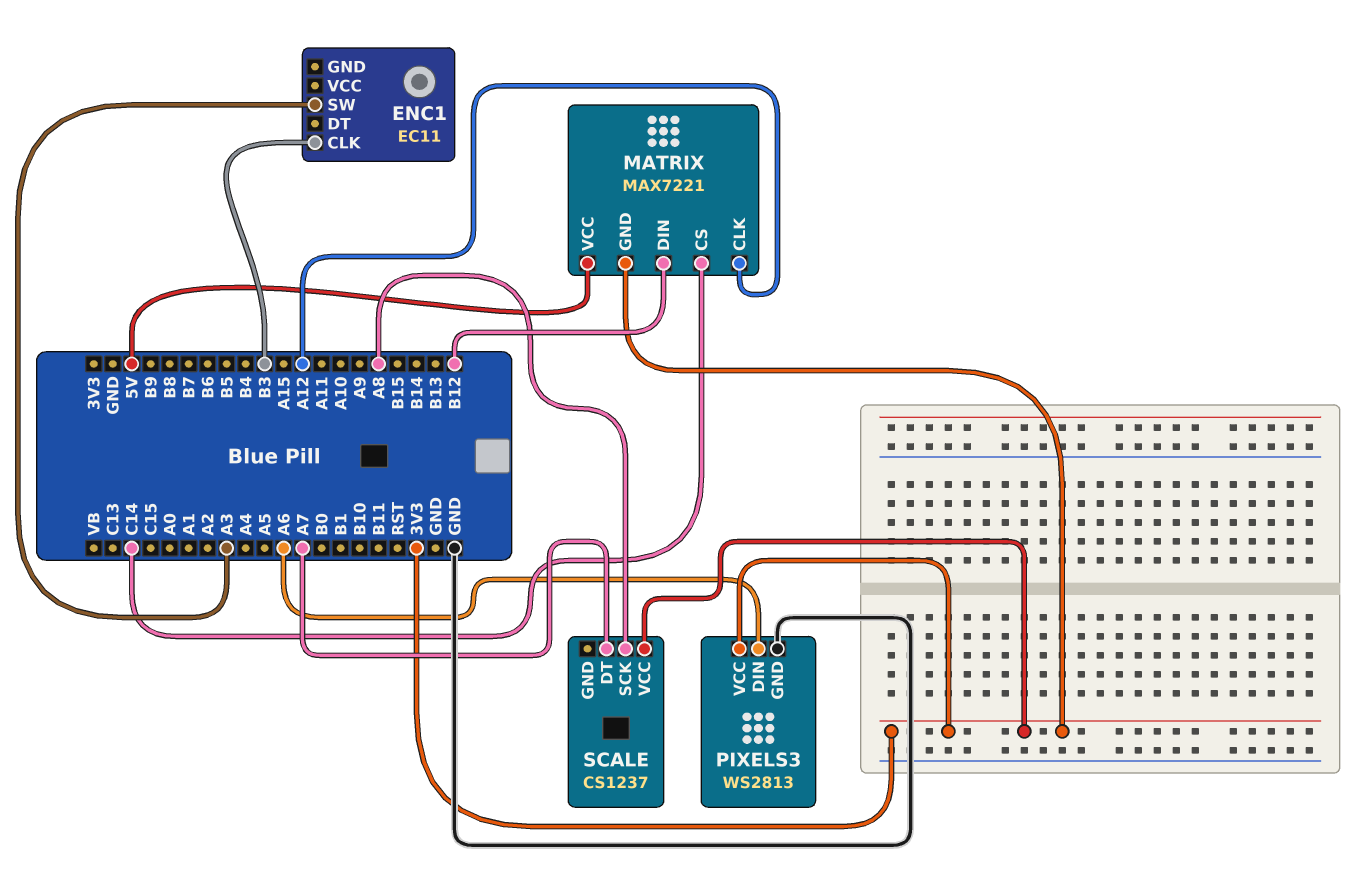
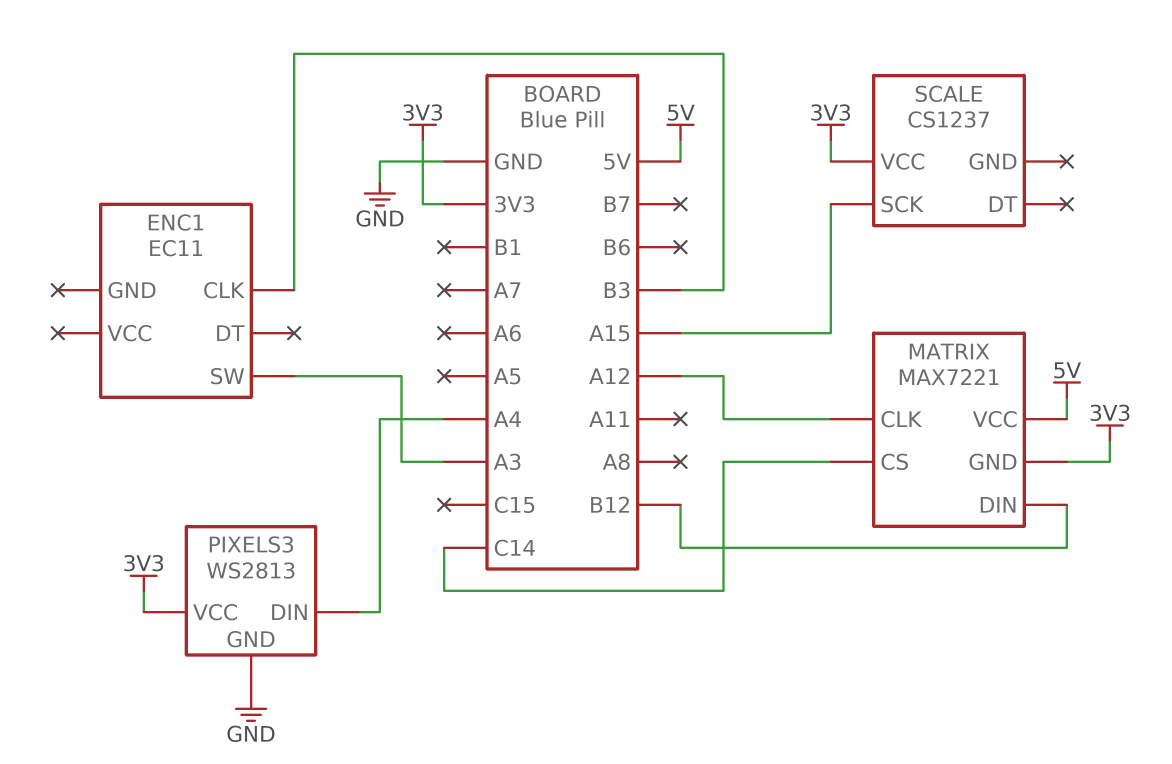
PIXELS3 pin DIN: A6 -> A4
SCALE pin DT: A7 -> none
SCALE pin SCK: A8 -> A15

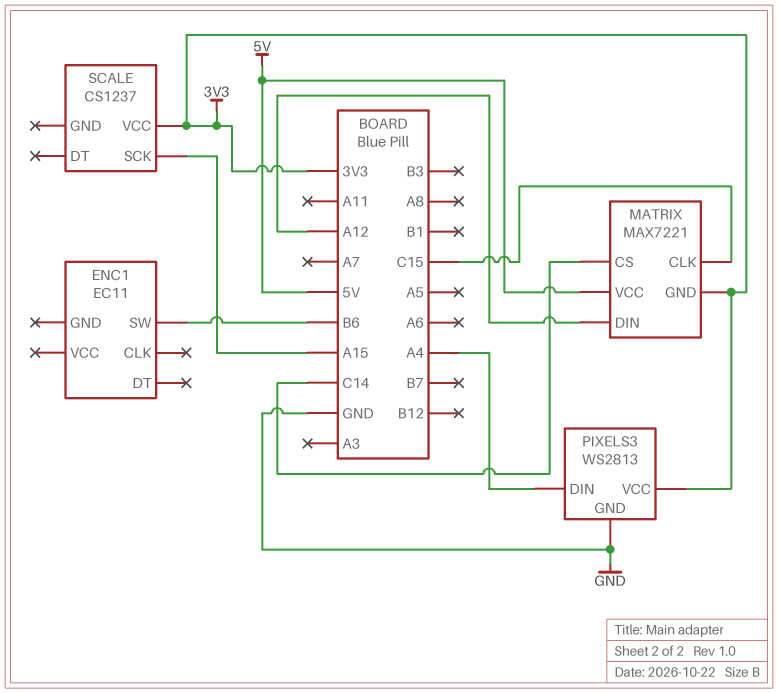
ENC1 pin CLK: B3 -> none
ENC1 pin SW: A3 -> B6
MATRIX pin CLK: A12 -> C15
MATRIX pin DIN: B12 -> A12

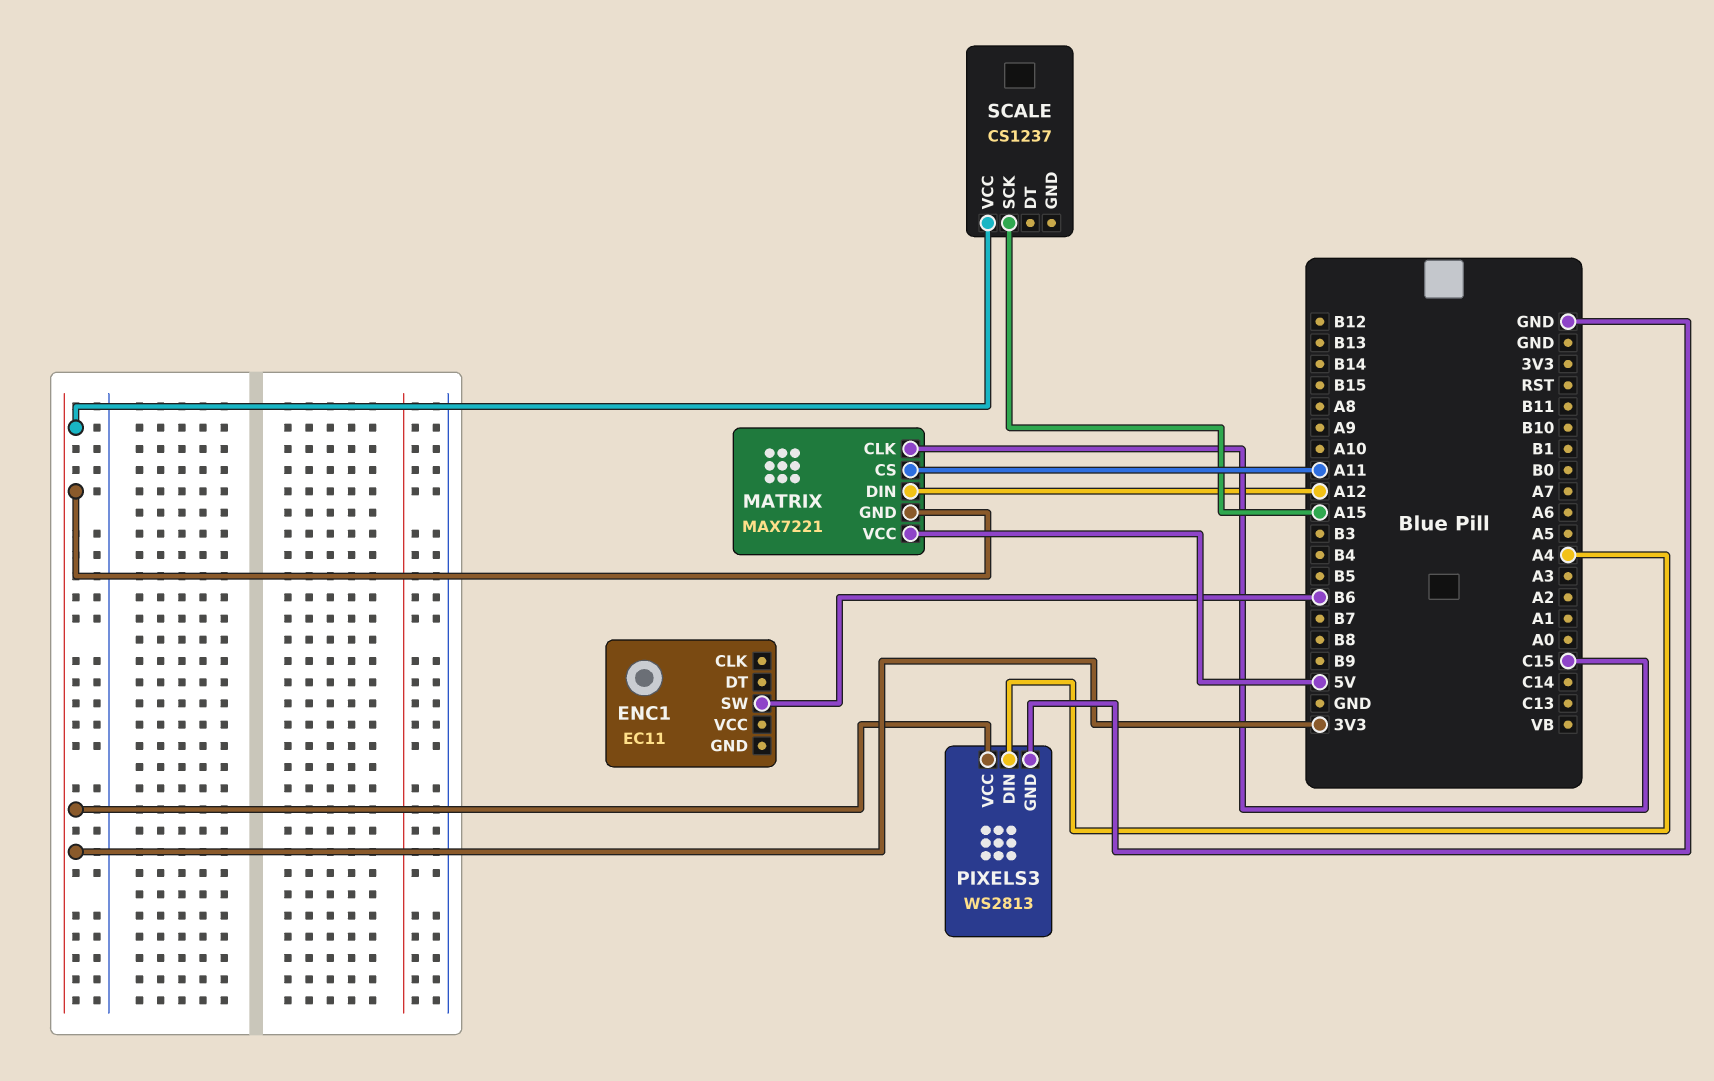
MATRIX pin CS: C14 -> A11

